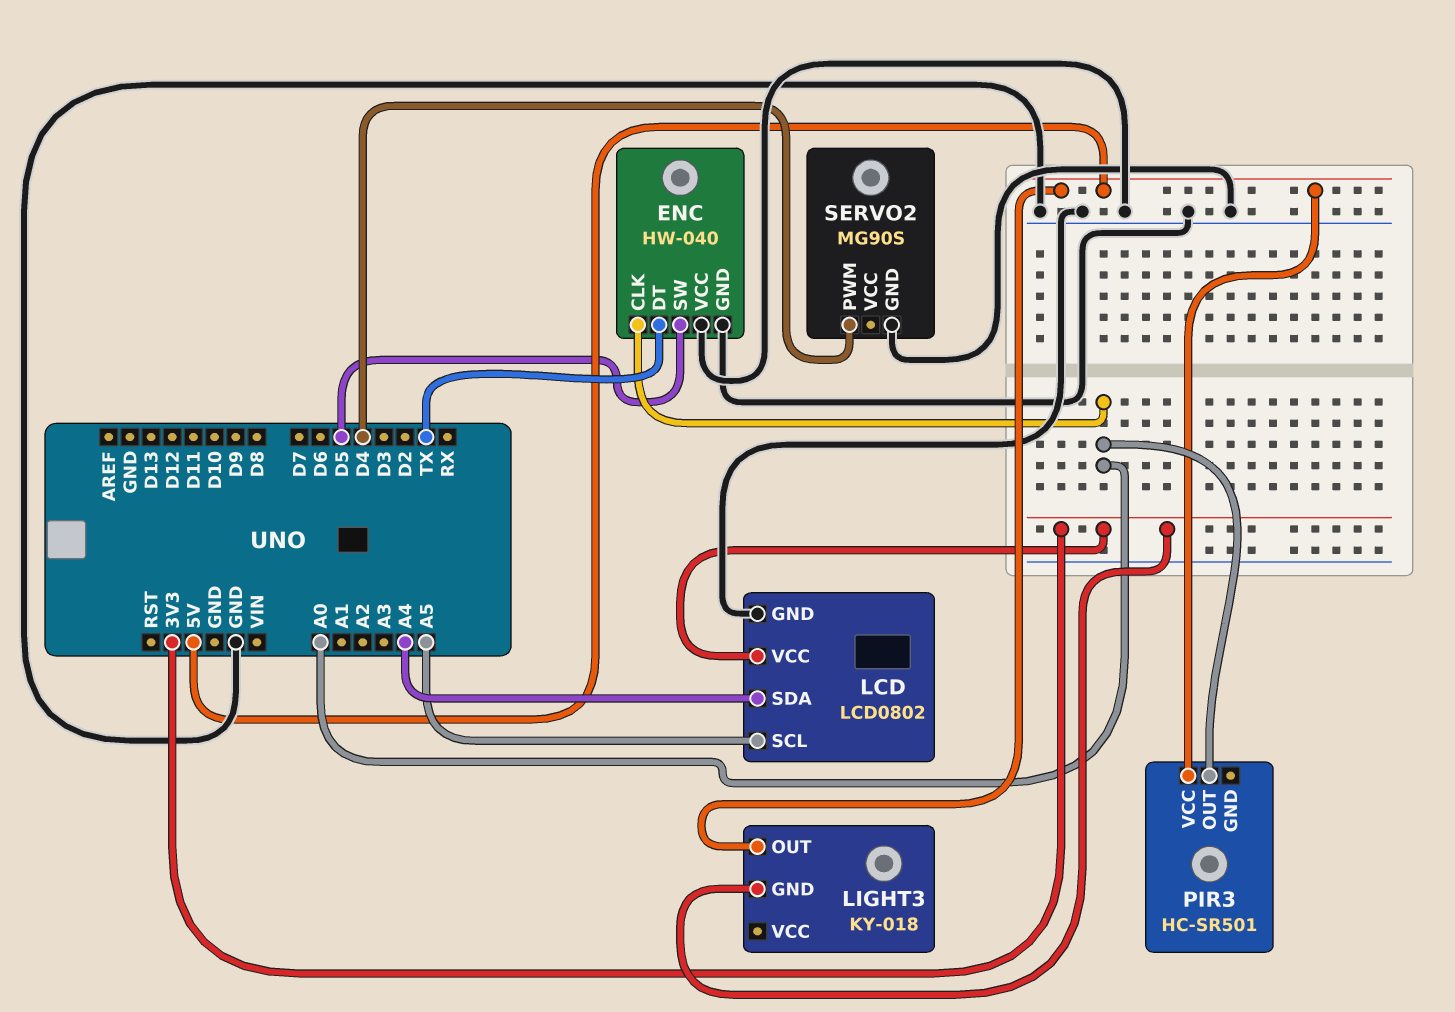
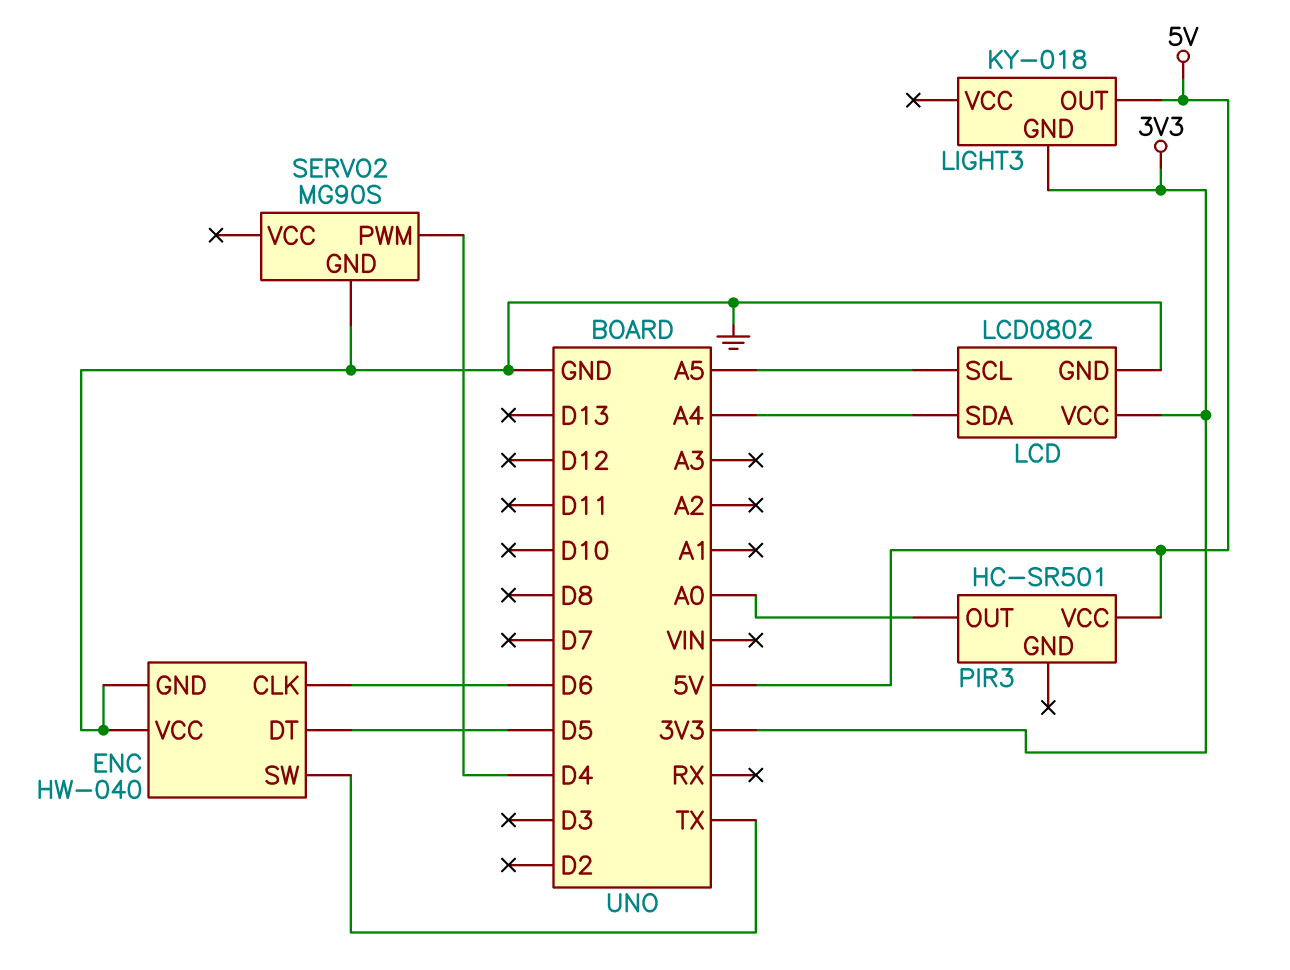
ENC pin CLK: A0 -> D6
ENC pin DT: TX -> D5
ENC pin SW: D5 -> TX

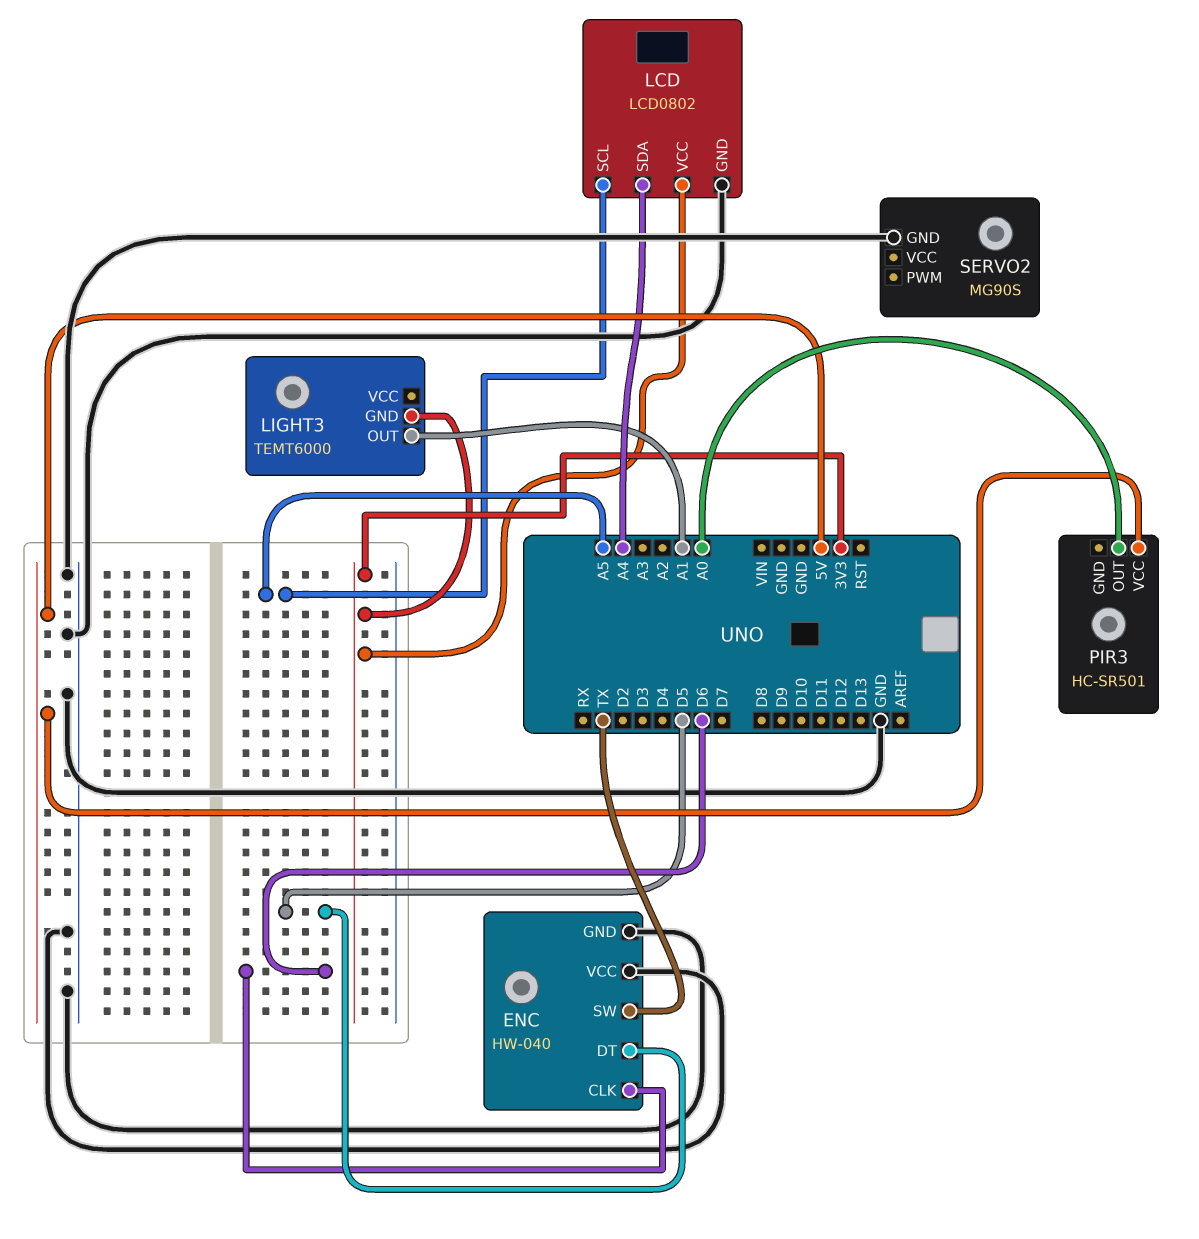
LIGHT3: KY-018 -> TEMT6000
LIGHT3 pin OUT: 5V -> A1
SERVO2 pin PWM: D4 -> none

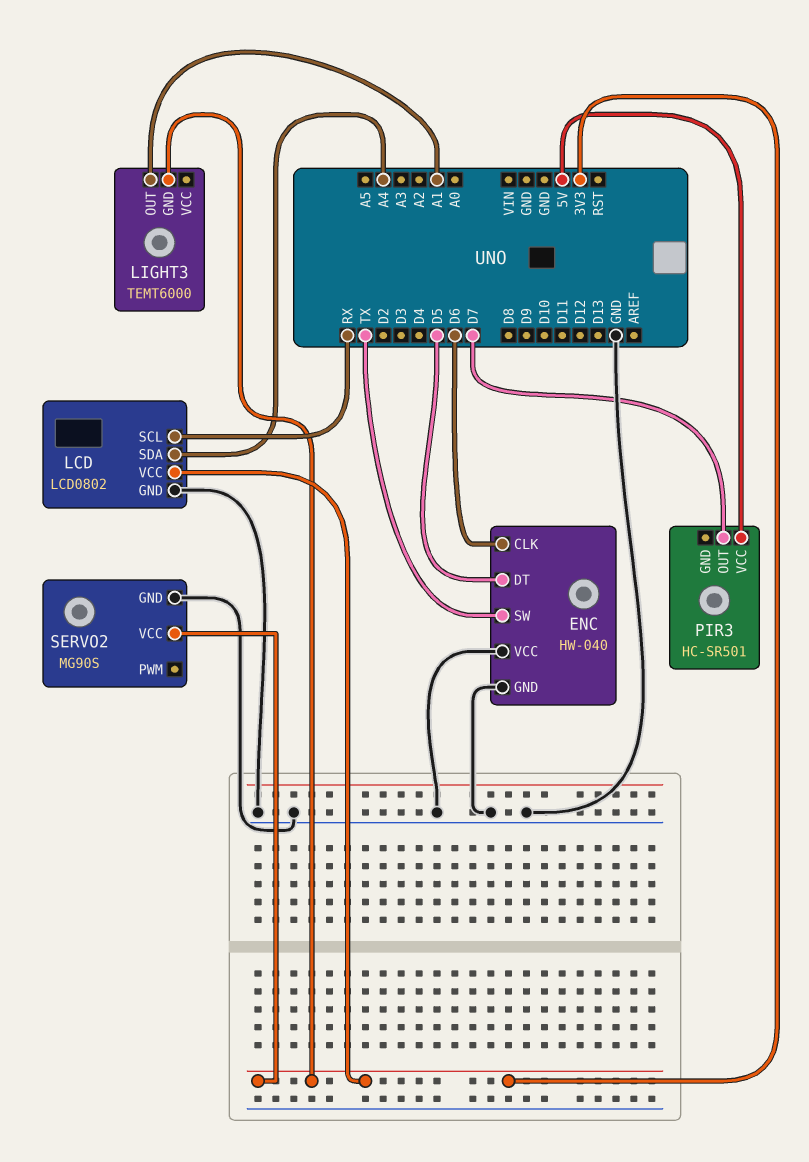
LCD pin SCL: A5 -> RX
PIR3 pin OUT: A0 -> D7
SERVO2 pin VCC: none -> 3V3

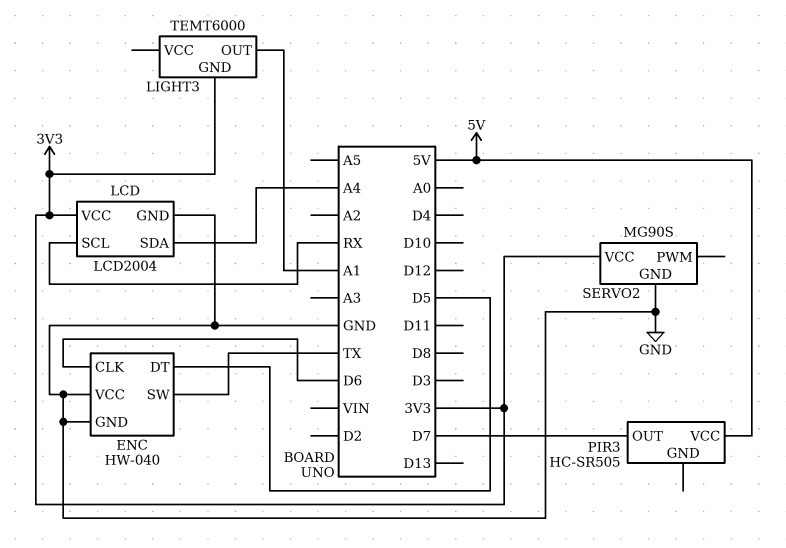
LCD: LCD0802 -> LCD2004
PIR3: HC-SR501 -> HC-SR505

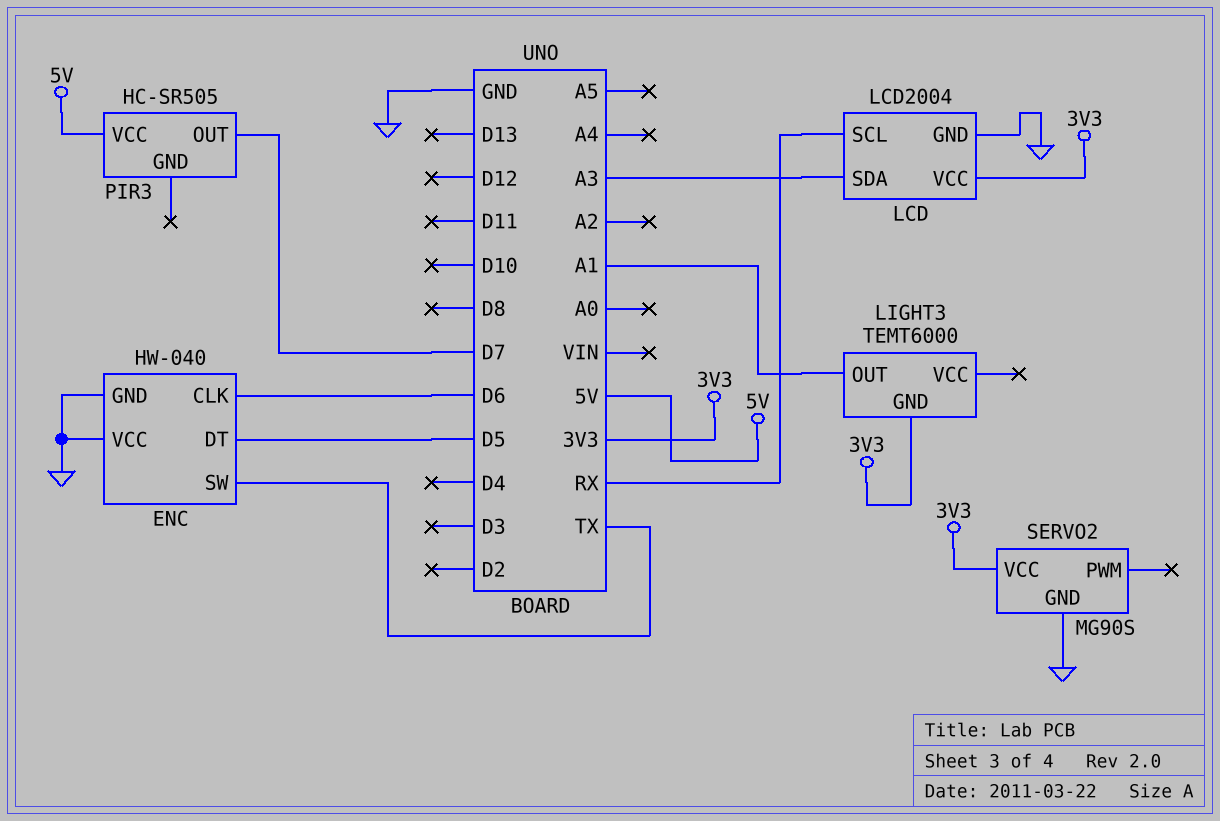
LCD pin SDA: A4 -> A3

